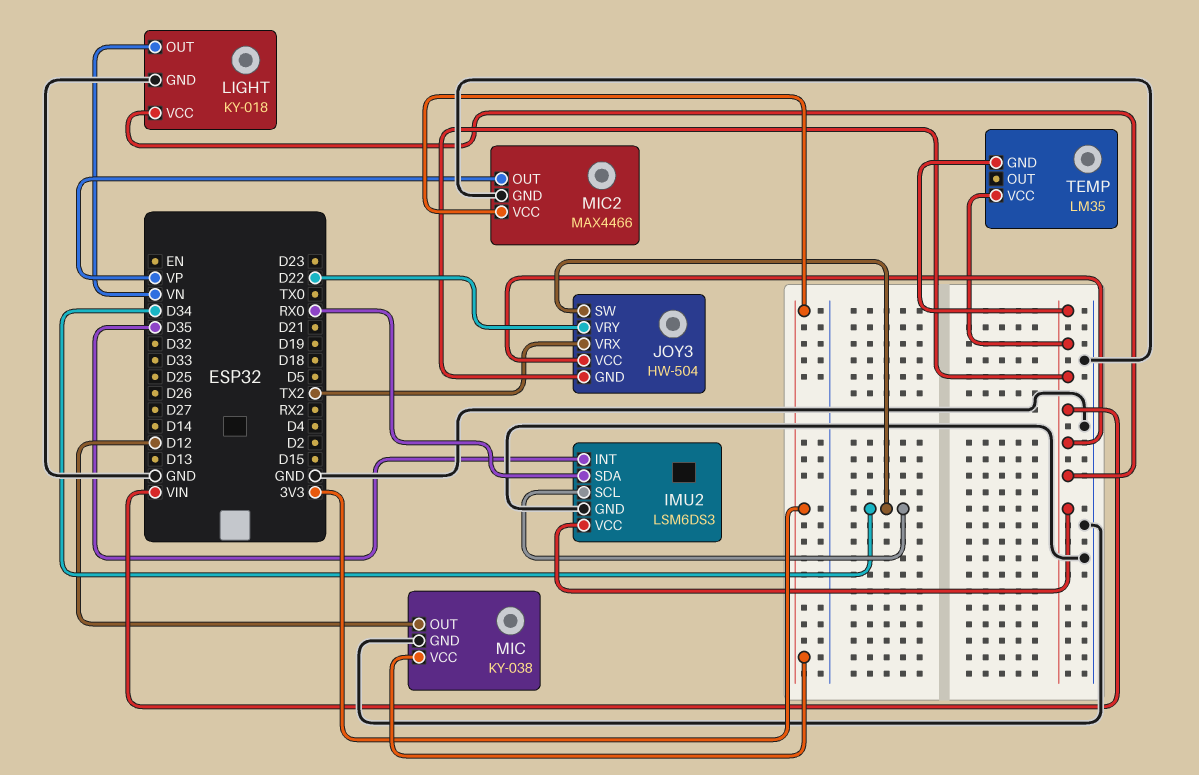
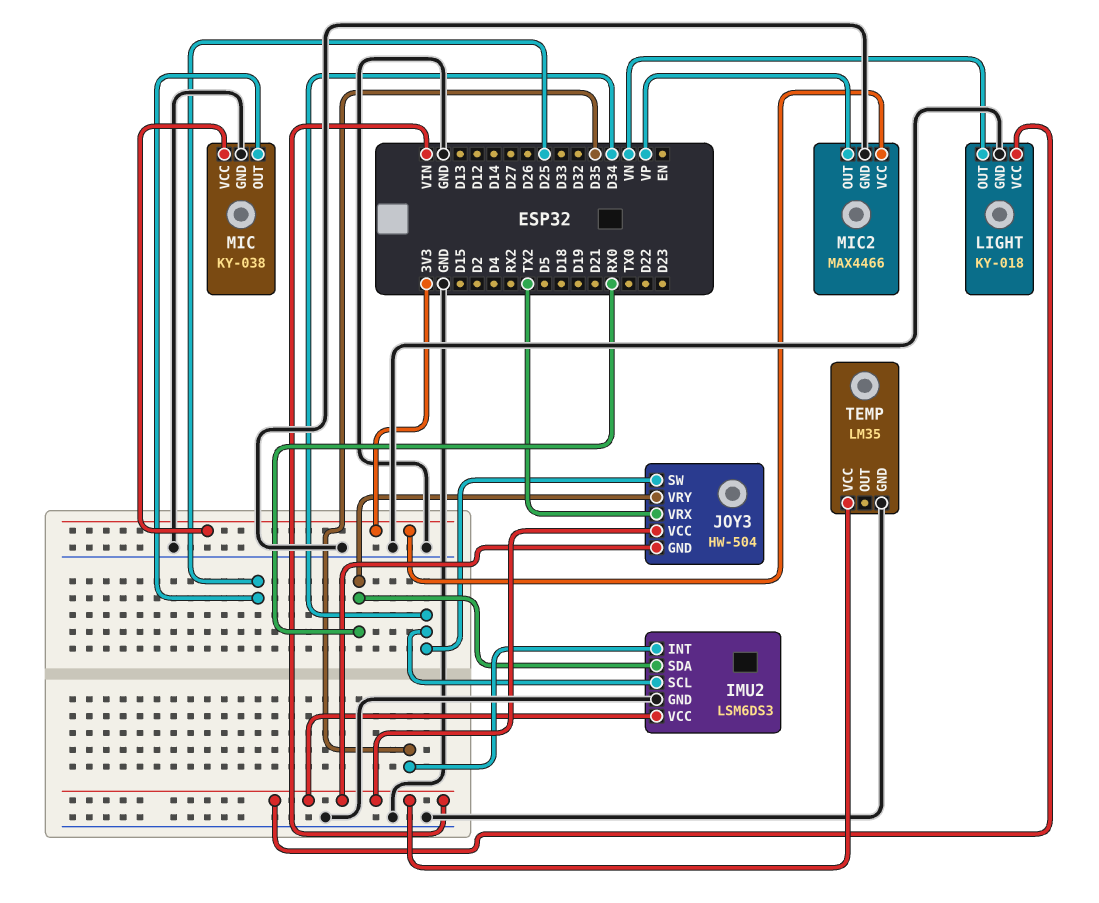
JOY3 pin VRY: D22 -> RX0
MIC pin OUT: D12 -> D25
TEMP pin GND: VIN -> GND

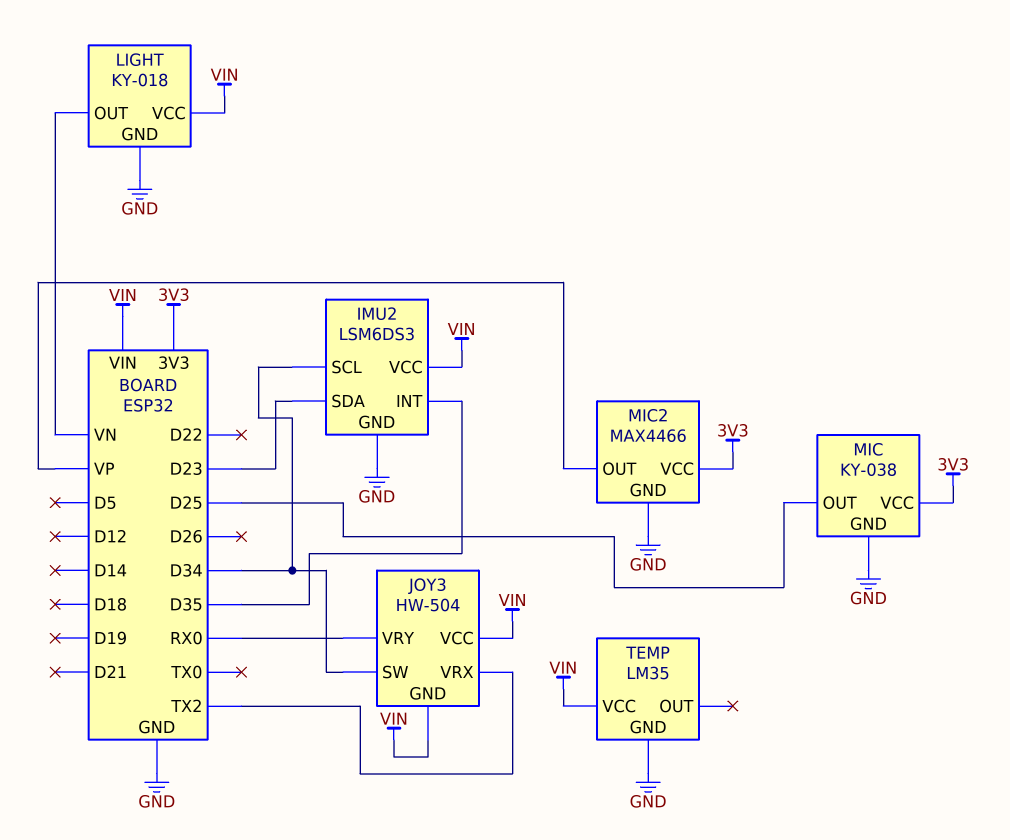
IMU2 pin SDA: RX0 -> D23

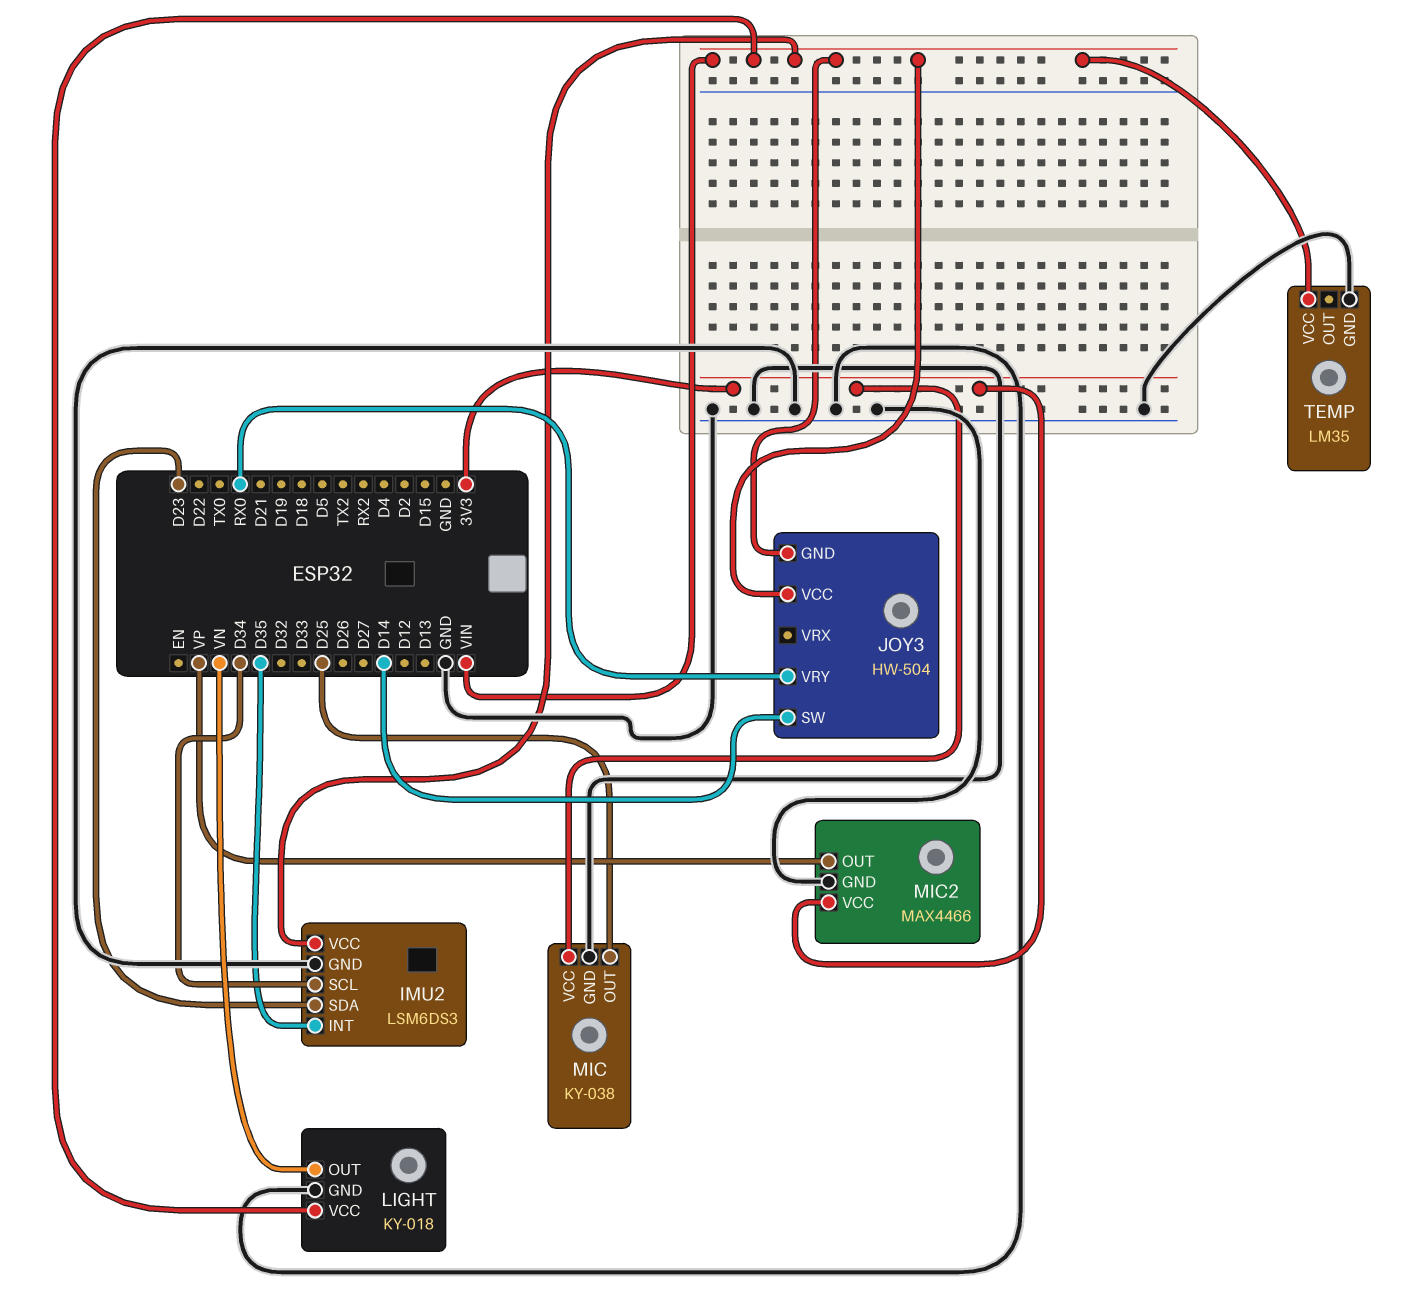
JOY3 pin SW: D34 -> D14
JOY3 pin VRX: TX2 -> none

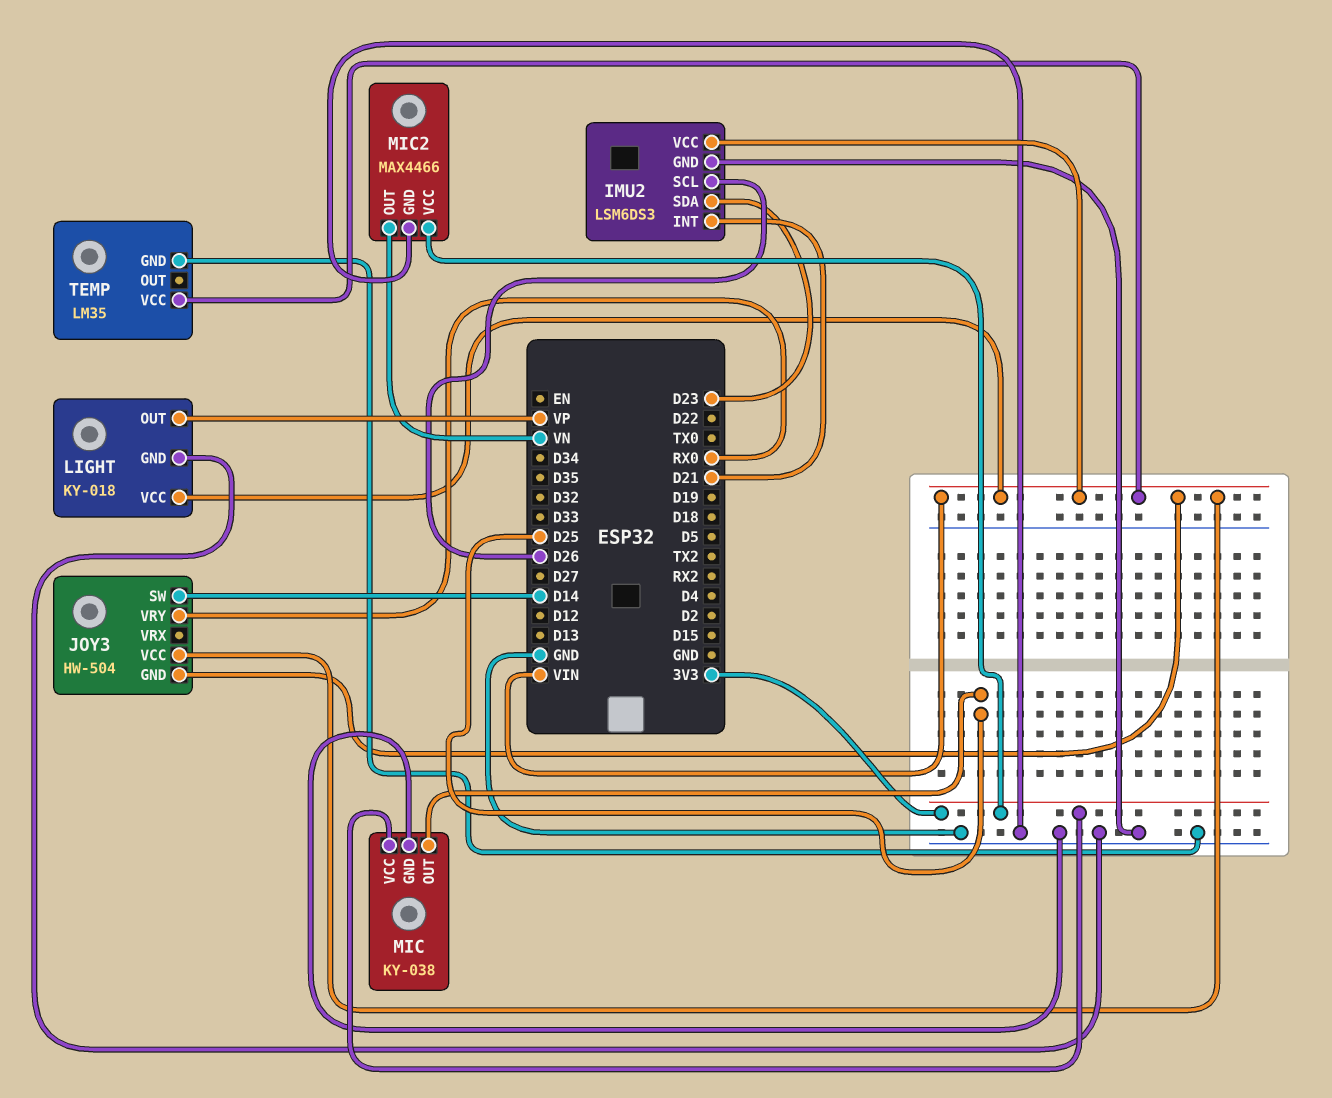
IMU2 pin INT: D35 -> D21
IMU2 pin SCL: D34 -> D26
LIGHT pin OUT: VN -> VP
MIC2 pin OUT: VP -> VN

